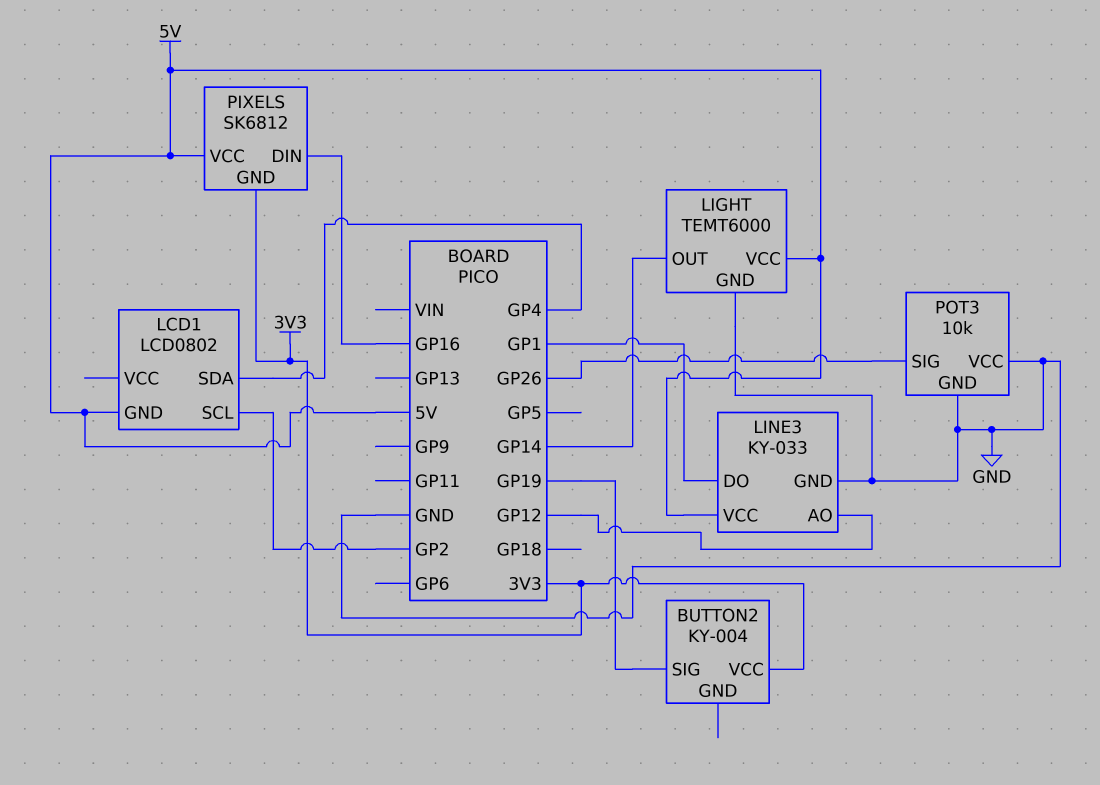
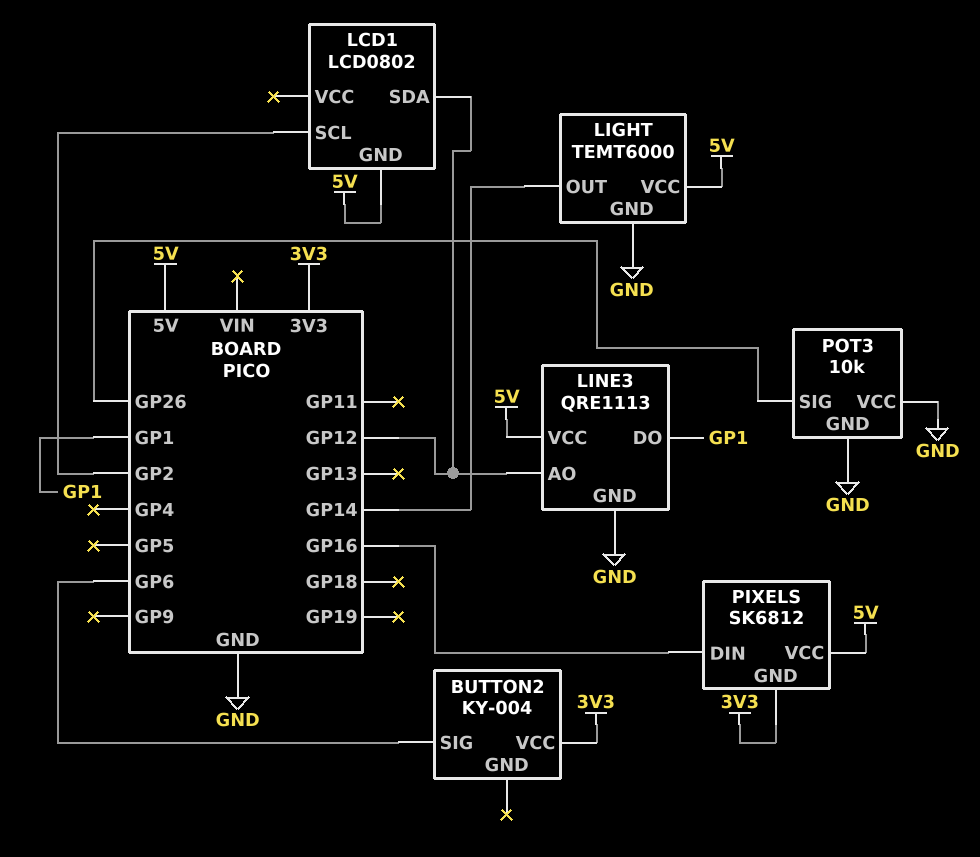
BUTTON2 pin SIG: GP19 -> GP6
LCD1 pin SDA: GP4 -> GP12
LINE3: KY-033 -> QRE1113

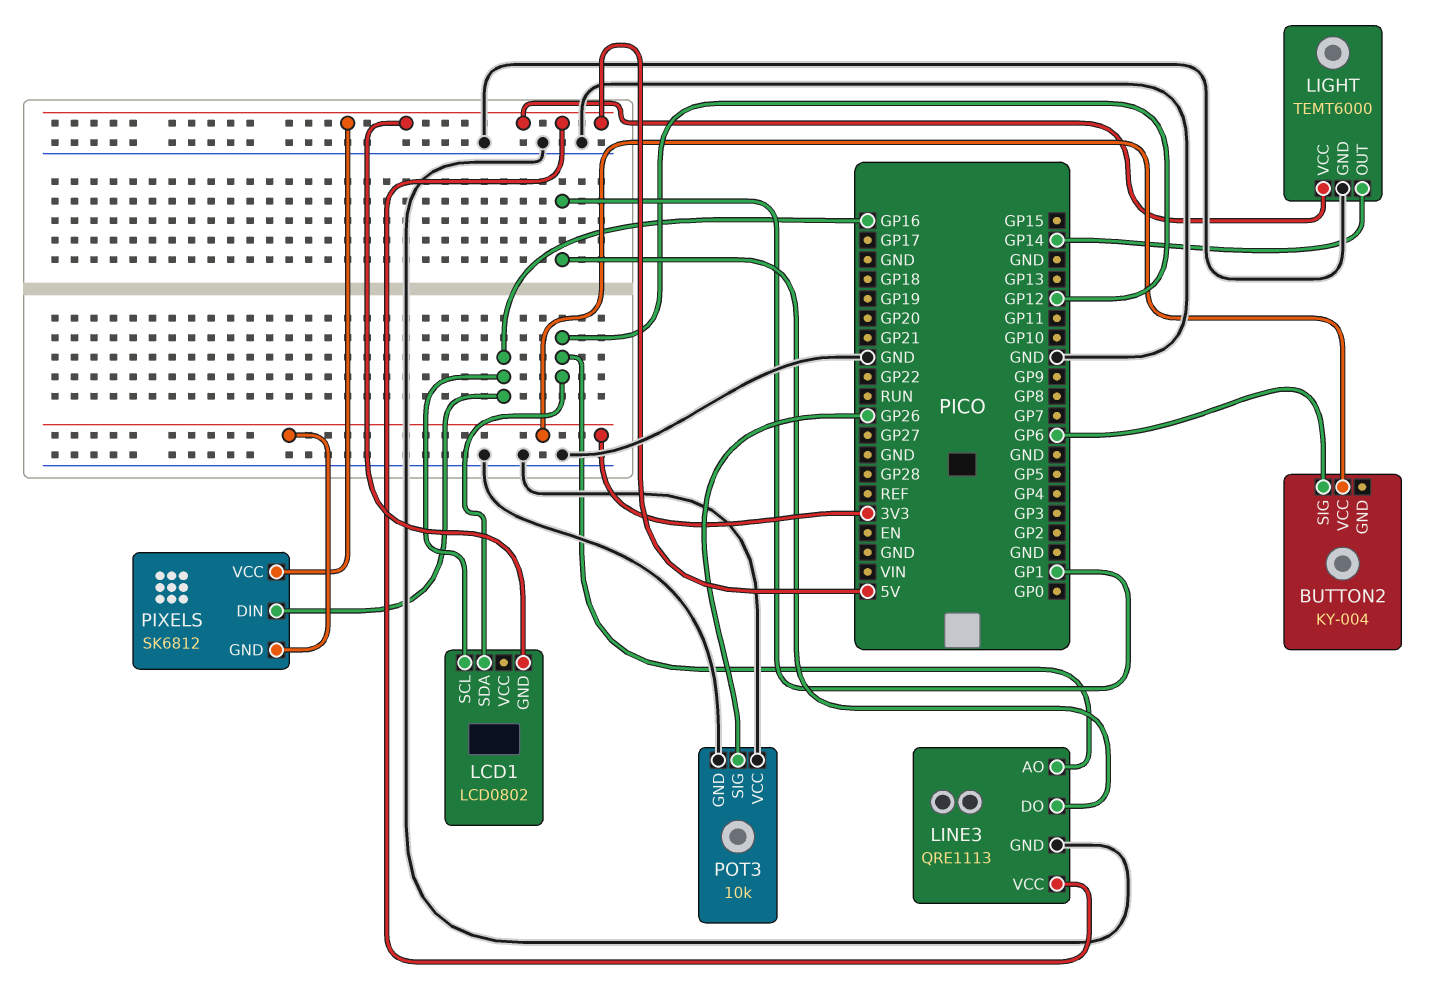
LCD1 pin SCL: GP2 -> GP16

